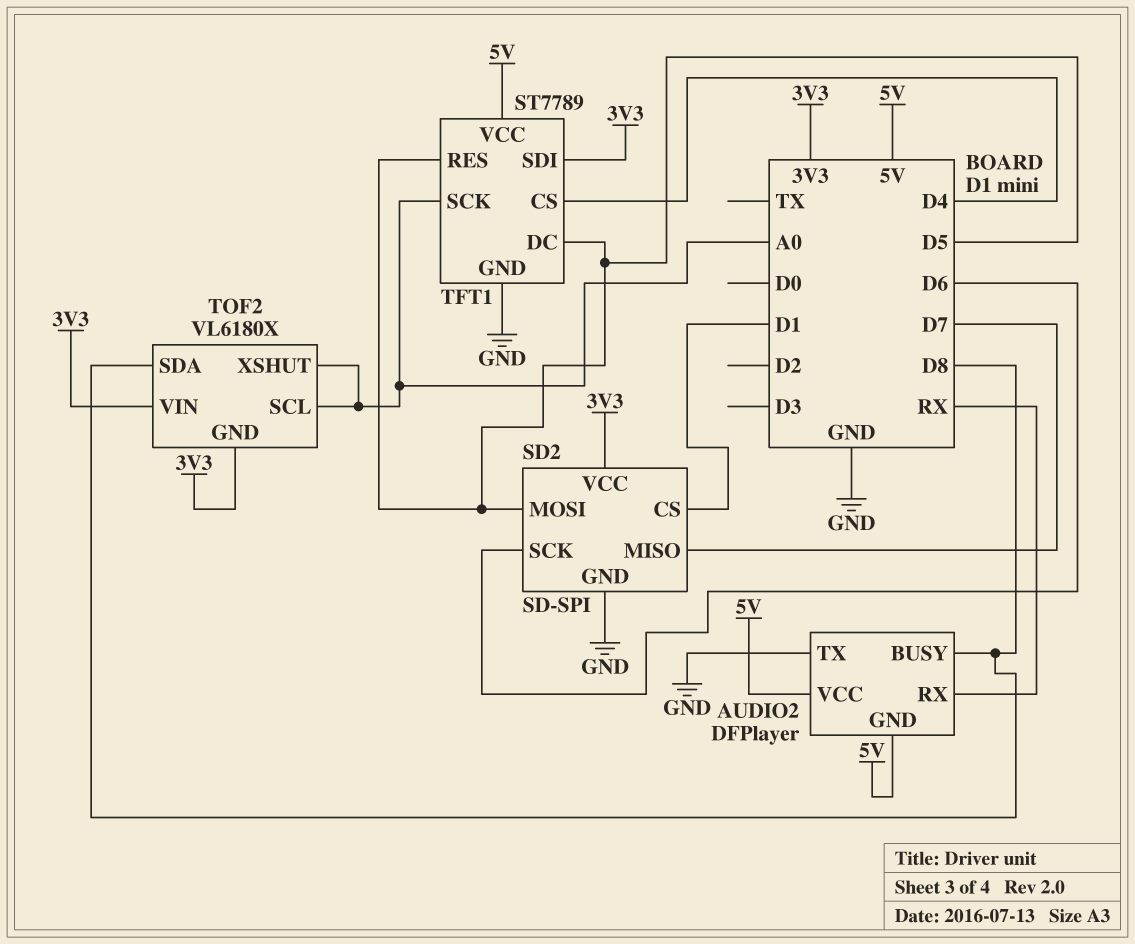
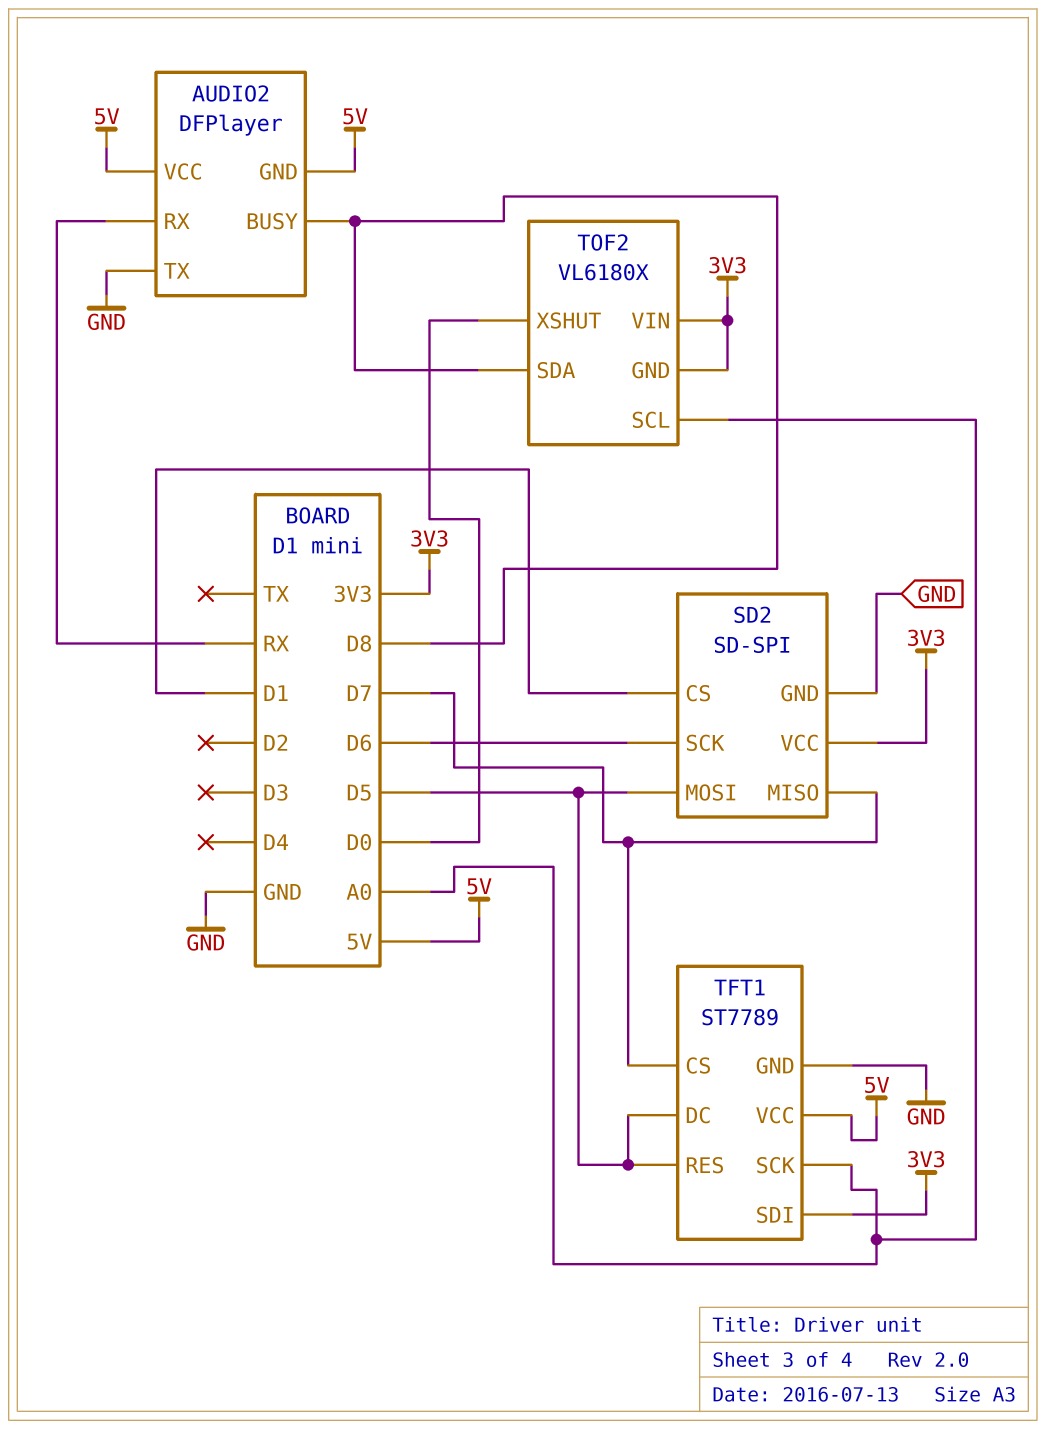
TFT1 pin CS: D4 -> D7
TOF2 pin XSHUT: A0 -> D0

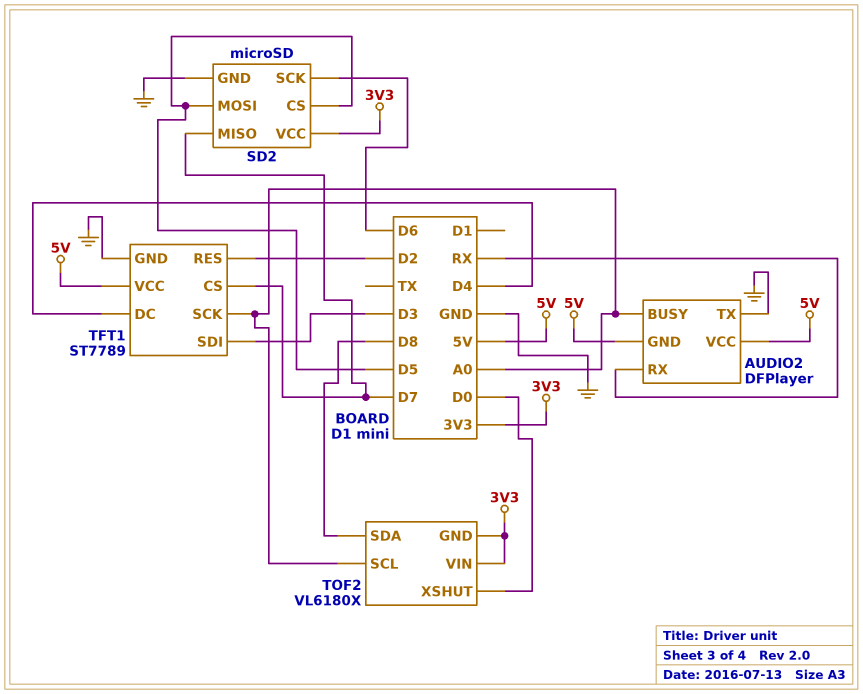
AUDIO2 pin BUSY: D8 -> A0
SD2: SD-SPI -> microSD
SD2 pin CS: D1 -> D5
TFT1 pin DC: D5 -> D4
TFT1 pin RES: D5 -> D2
TFT1 pin SDI: 3V3 -> D3

